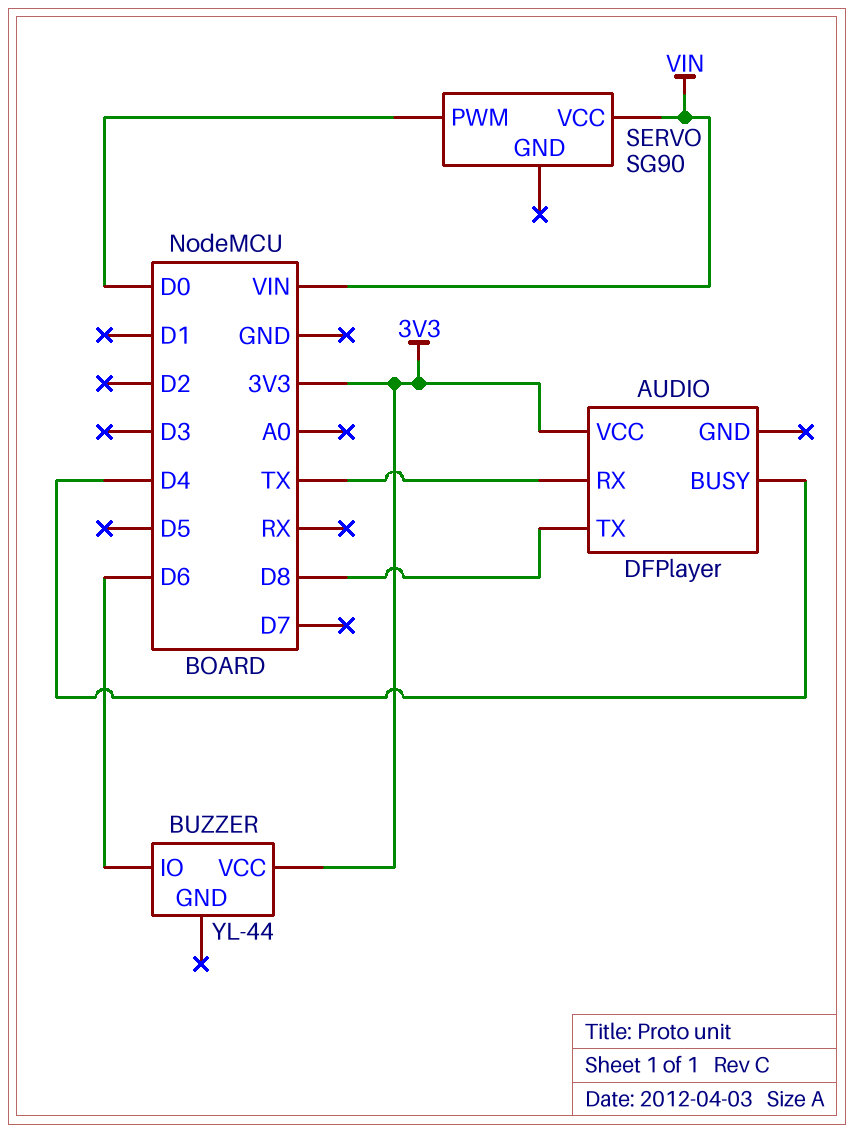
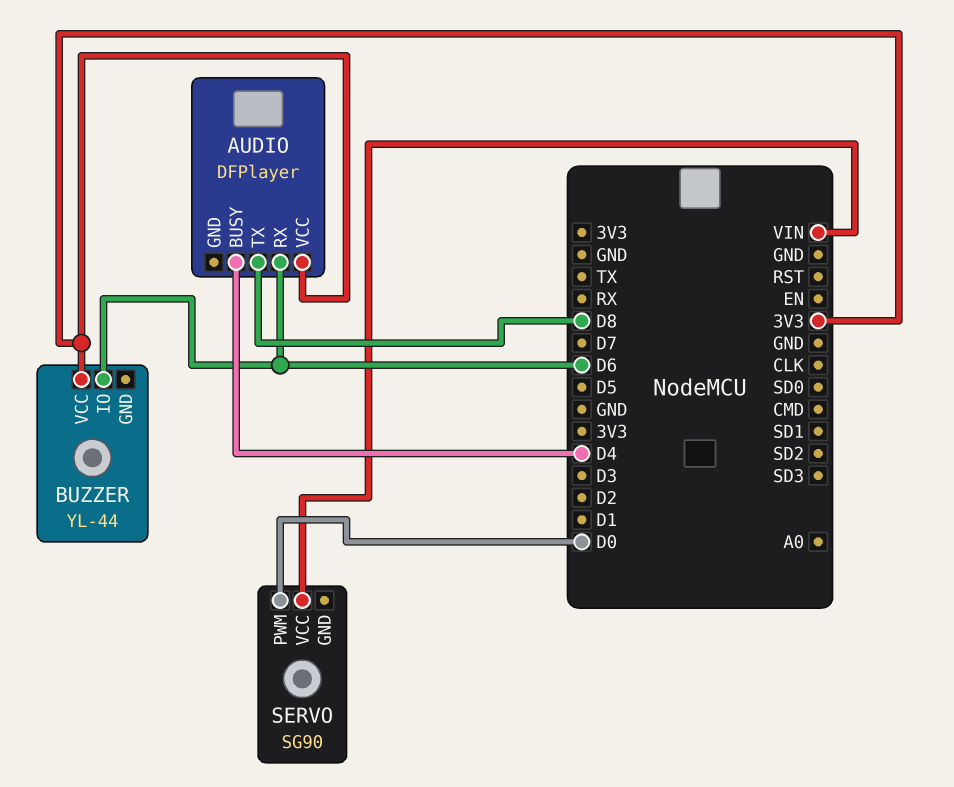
AUDIO pin RX: TX -> D6

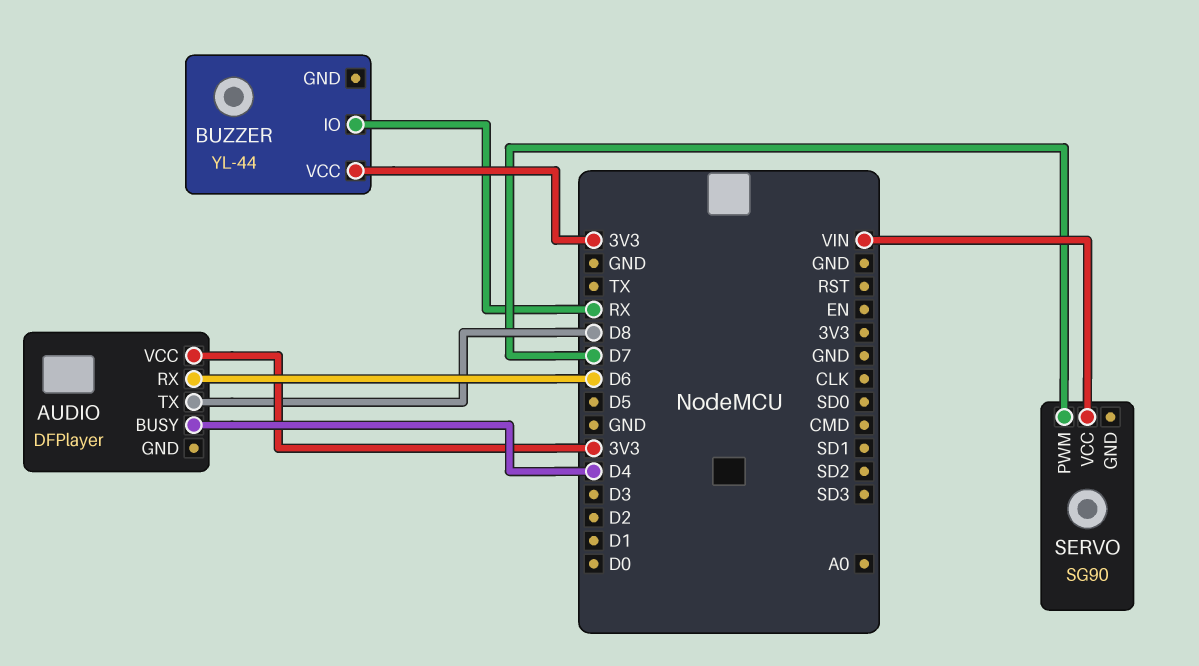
BUZZER pin IO: D6 -> RX
SERVO pin PWM: D0 -> D7

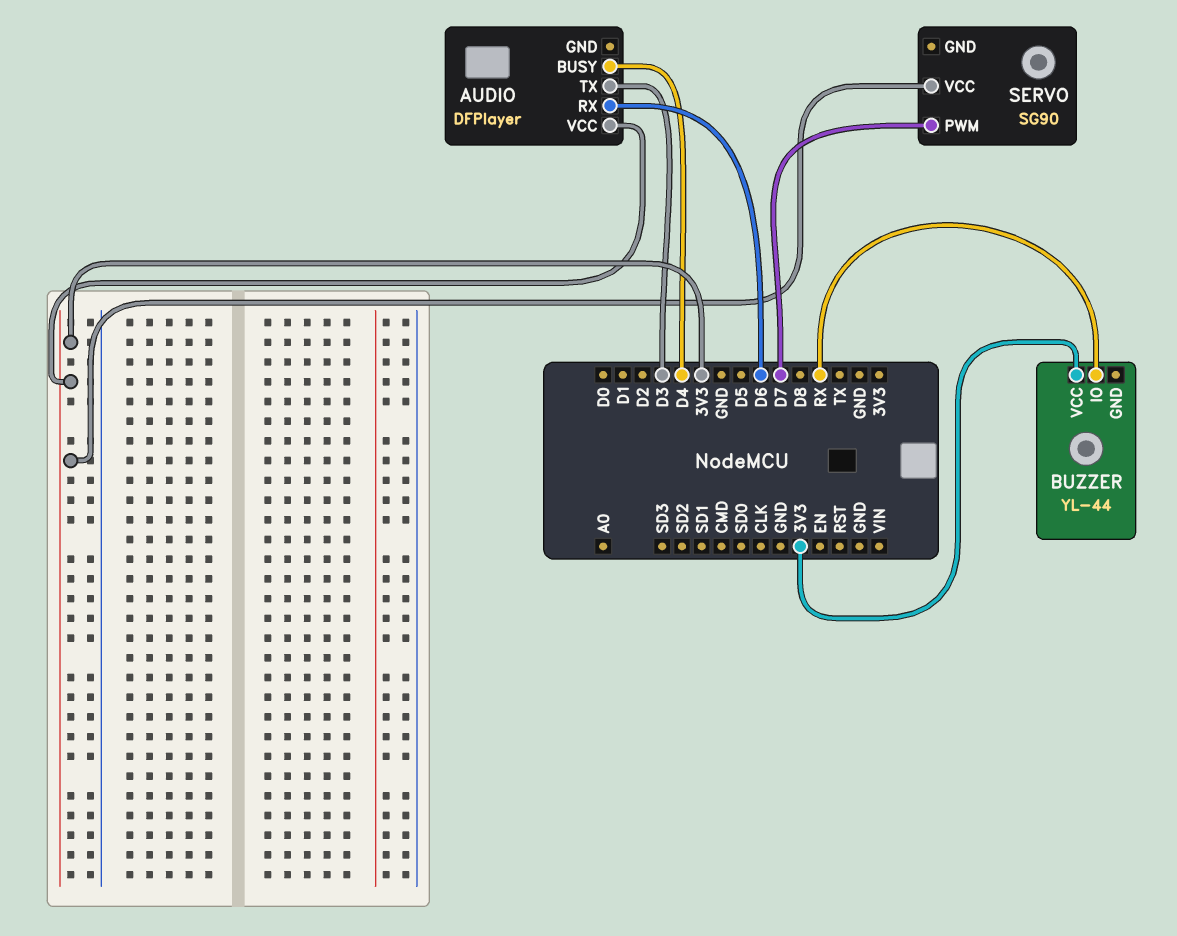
AUDIO pin TX: D8 -> D3
SERVO pin VCC: VIN -> 3V3

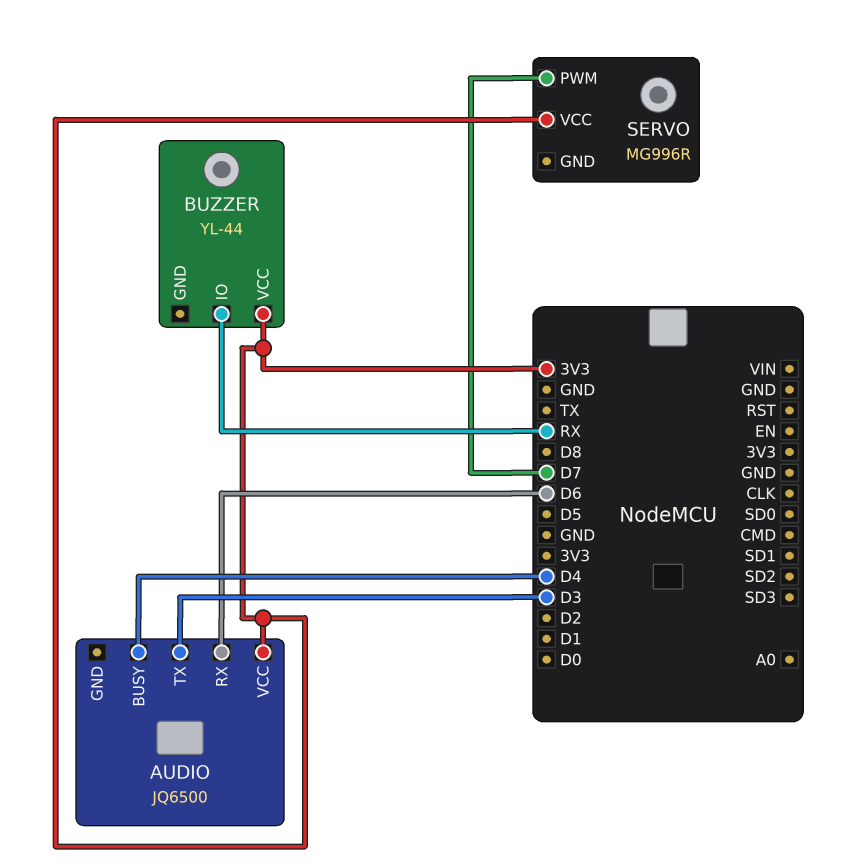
AUDIO: DFPlayer -> JQ6500
SERVO: SG90 -> MG996R

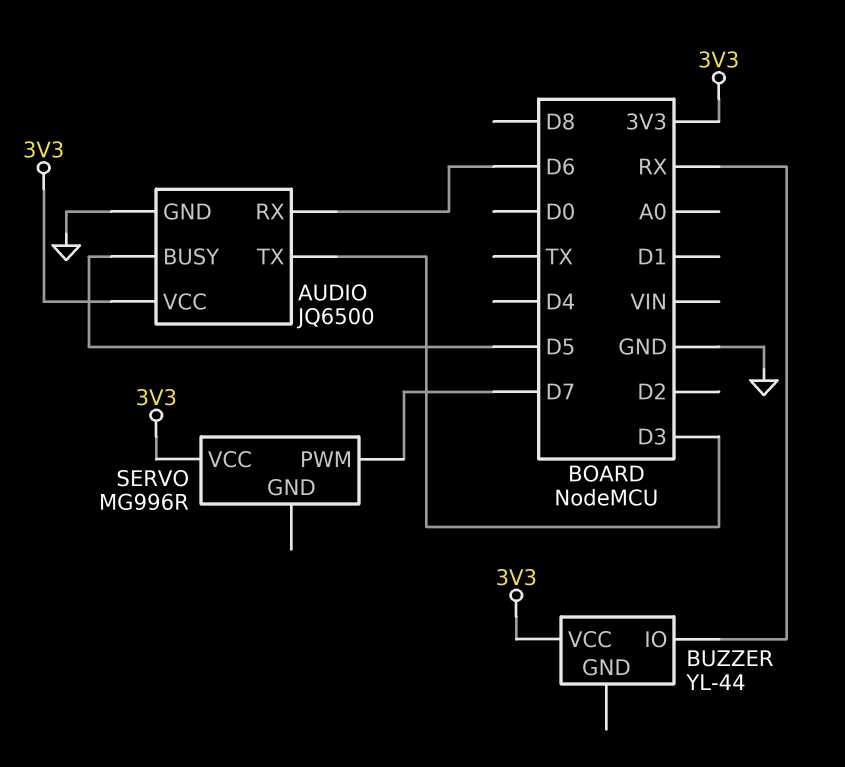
AUDIO pin BUSY: D4 -> D5
AUDIO pin GND: none -> GND

